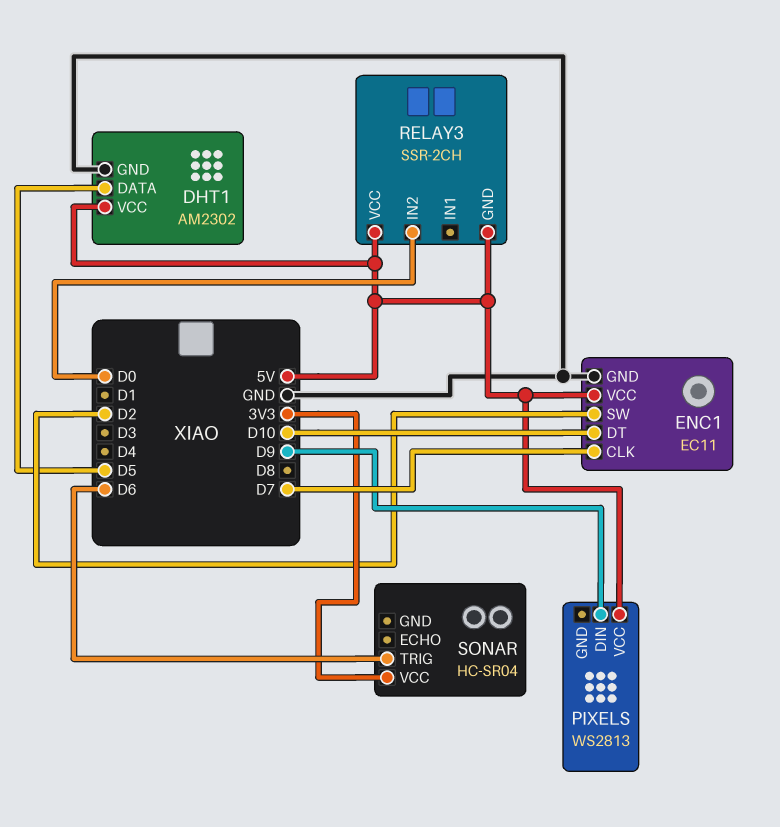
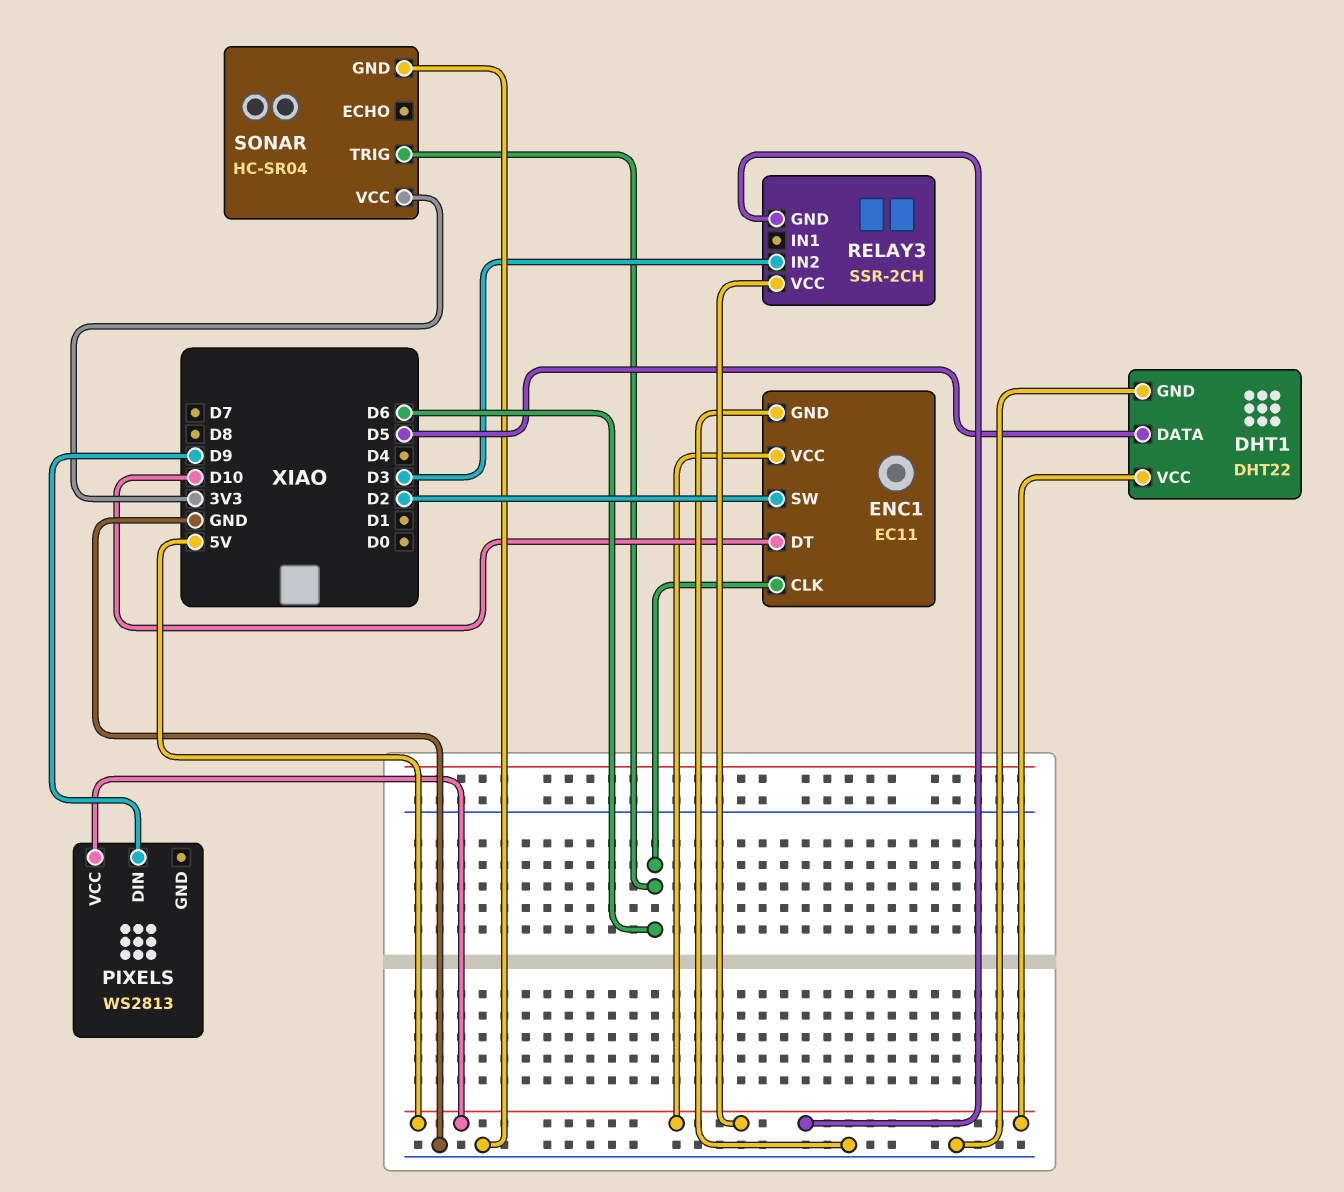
DHT1: AM2302 -> DHT22
ENC1 pin CLK: D7 -> D6
RELAY3 pin IN2: D0 -> D3
SONAR pin GND: none -> GND

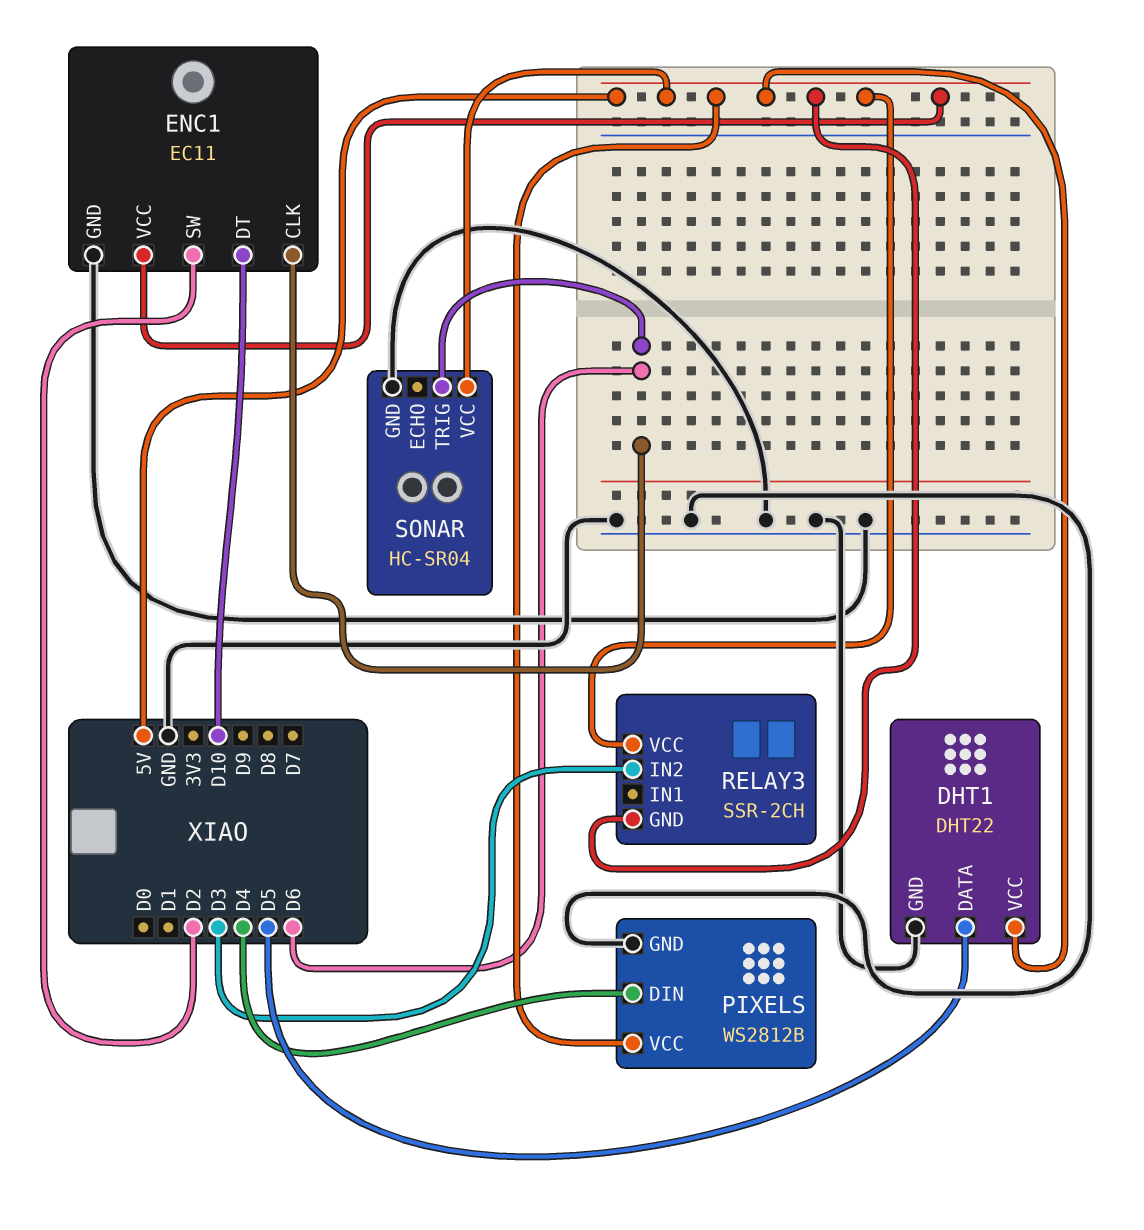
PIXELS: WS2813 -> WS2812B
PIXELS pin DIN: D9 -> D4
PIXELS pin GND: none -> GND
SONAR pin VCC: 3V3 -> 5V

